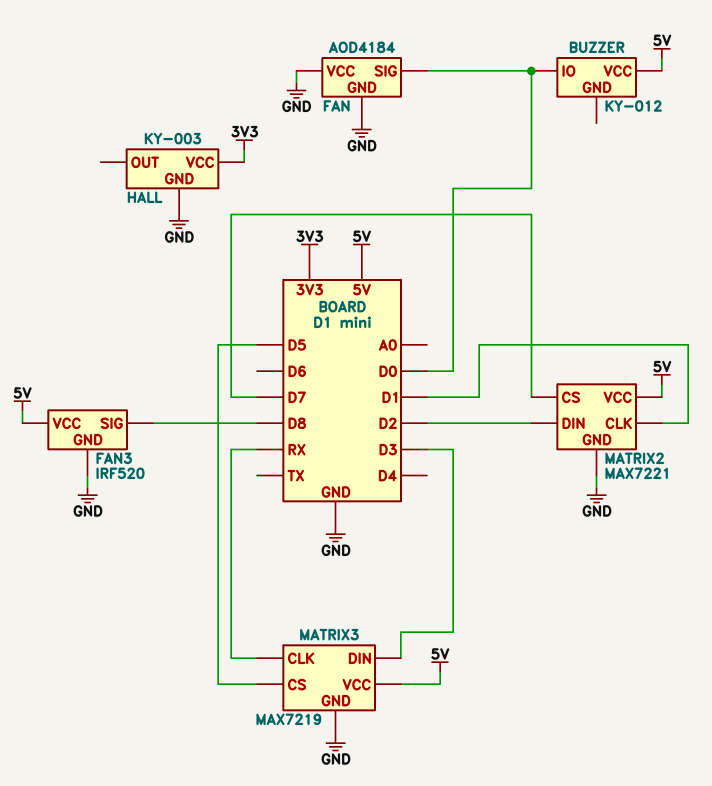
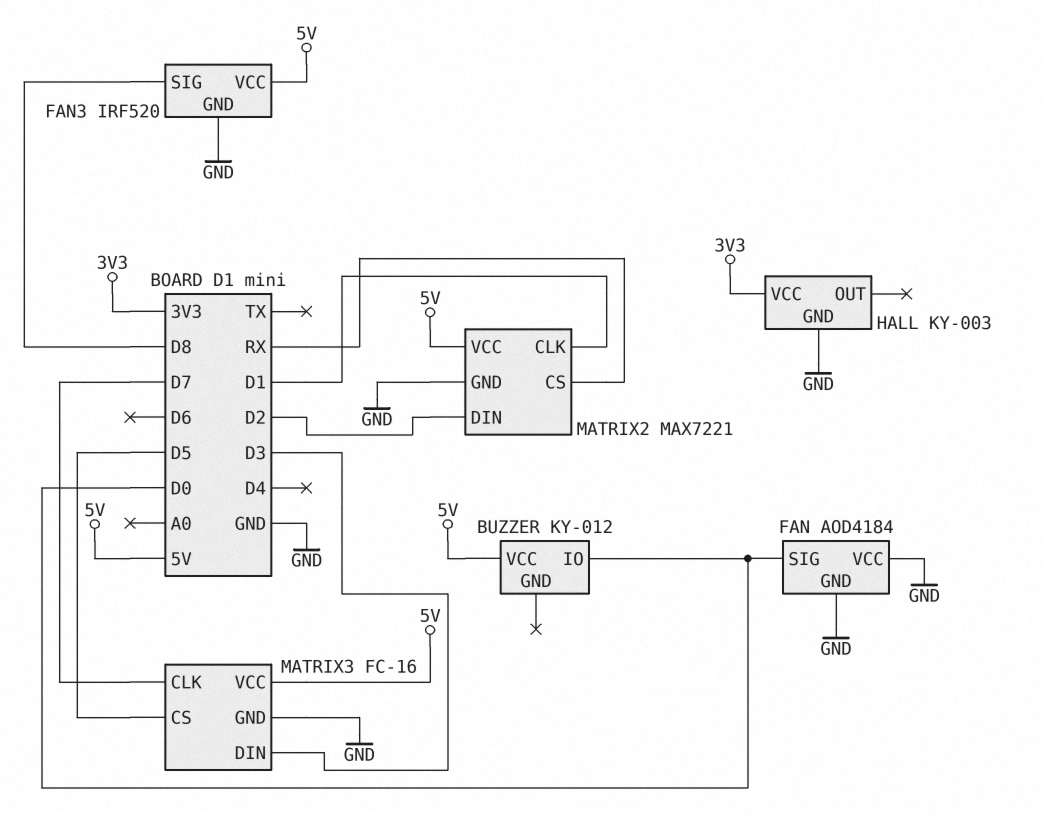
MATRIX2 pin CS: D7 -> RX
MATRIX3: MAX7219 -> FC-16
MATRIX3 pin CLK: RX -> D7

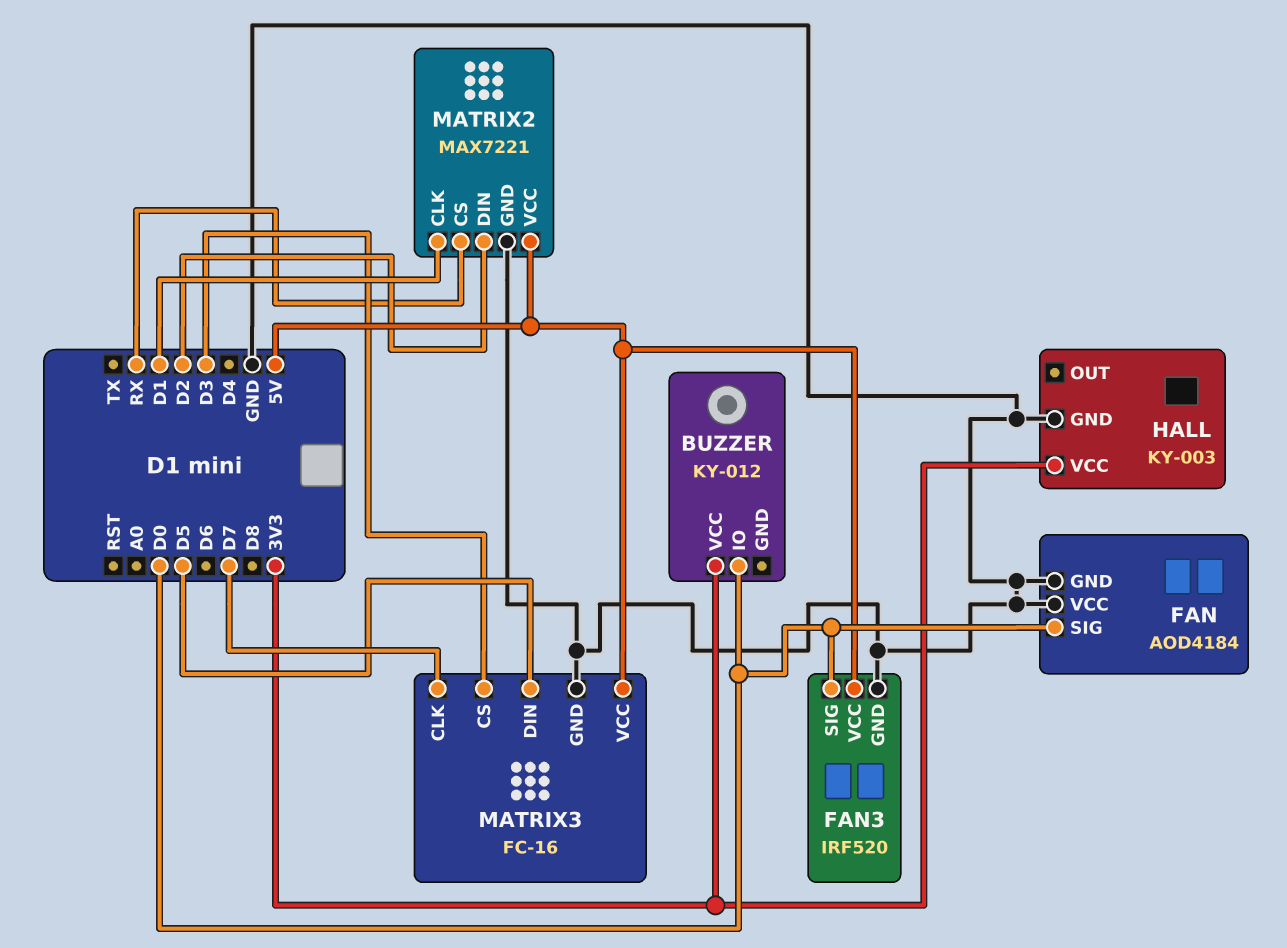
BUZZER pin VCC: 5V -> 3V3
FAN3 pin SIG: D8 -> D0
MATRIX3 pin CS: D5 -> D3
MATRIX3 pin DIN: D3 -> D5

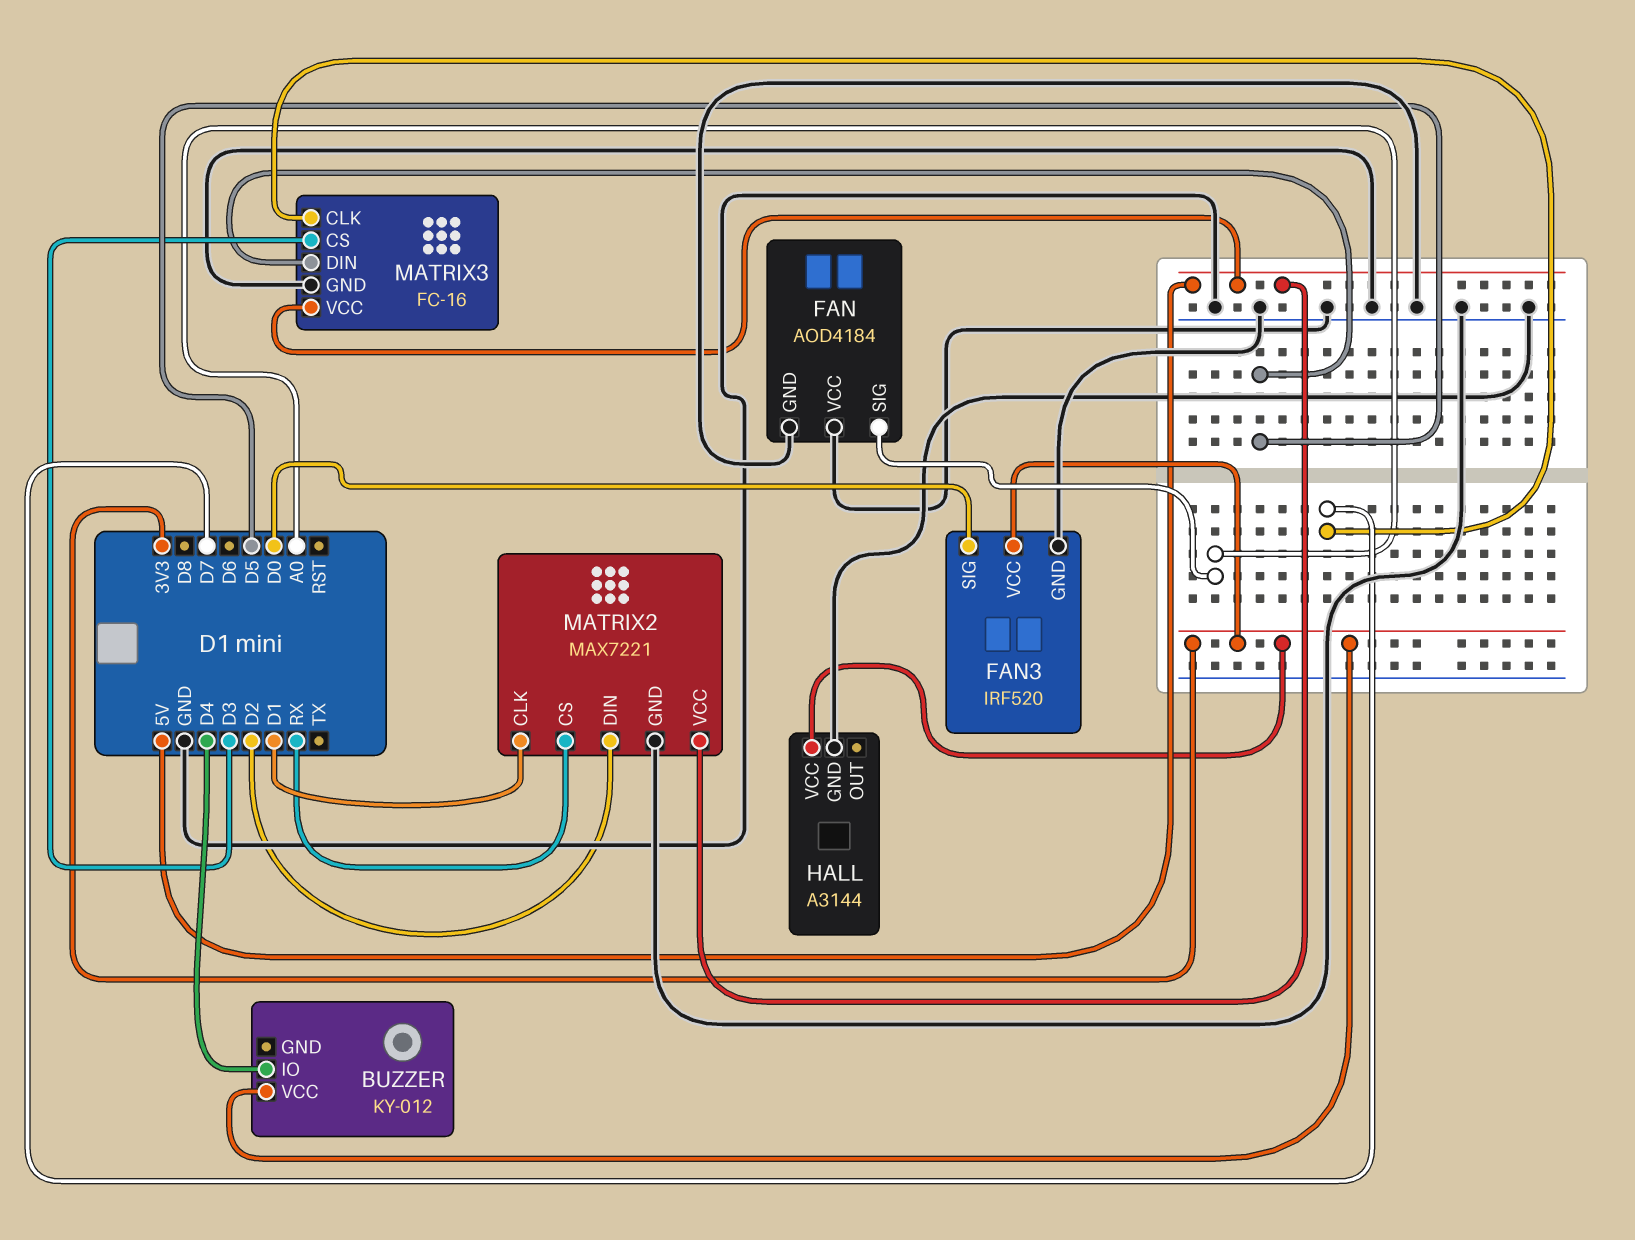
BUZZER pin IO: D0 -> D4
FAN pin SIG: D0 -> A0
FAN3 pin VCC: 5V -> 3V3
HALL: KY-003 -> A3144

